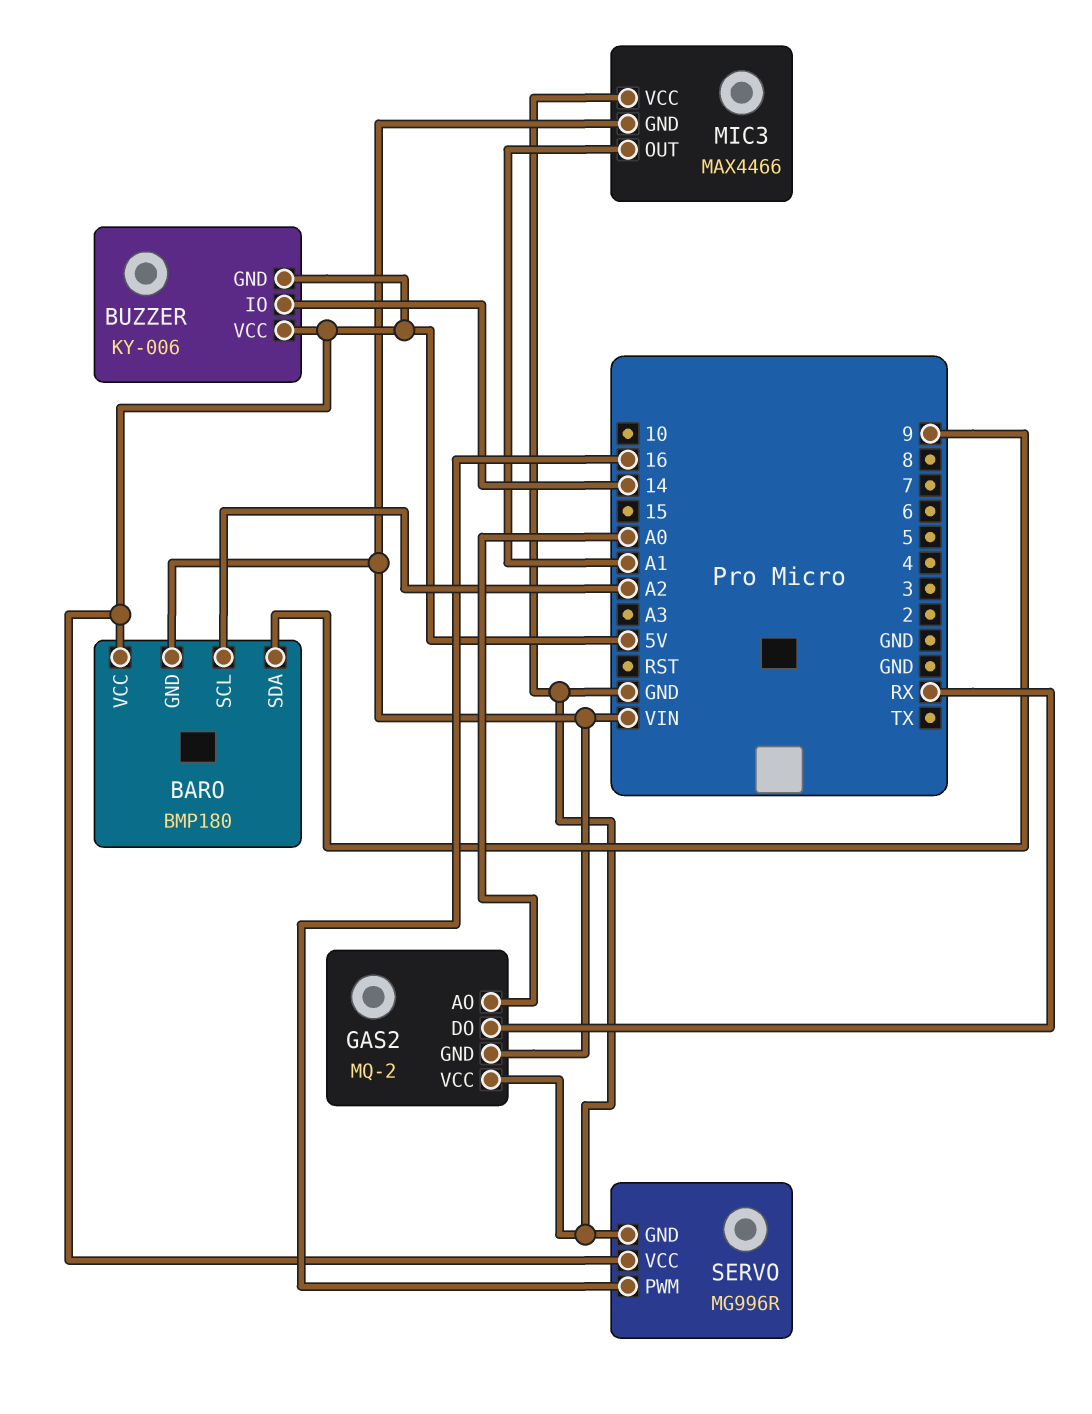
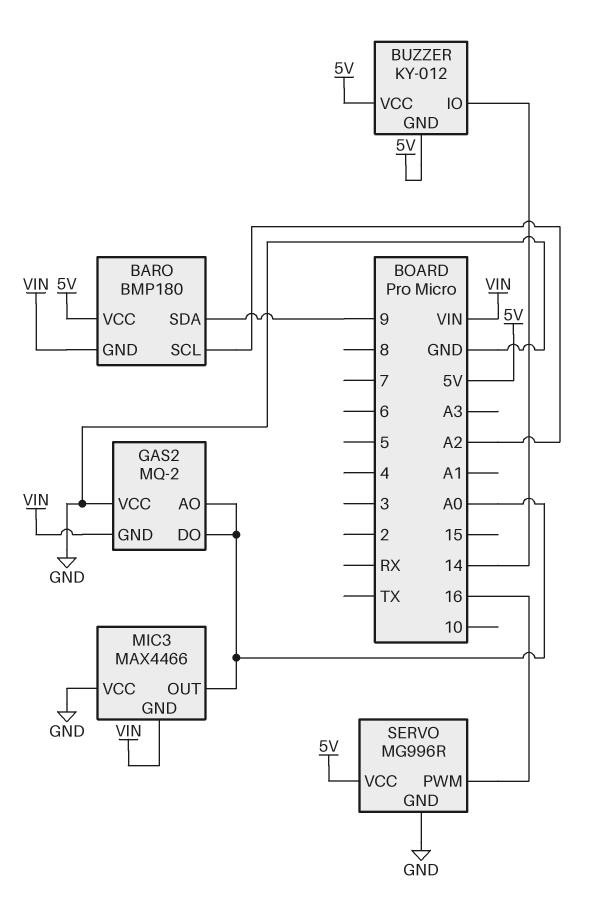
BUZZER: KY-006 -> KY-012
GAS2 pin DO: RX -> A0
MIC3 pin OUT: A1 -> A0

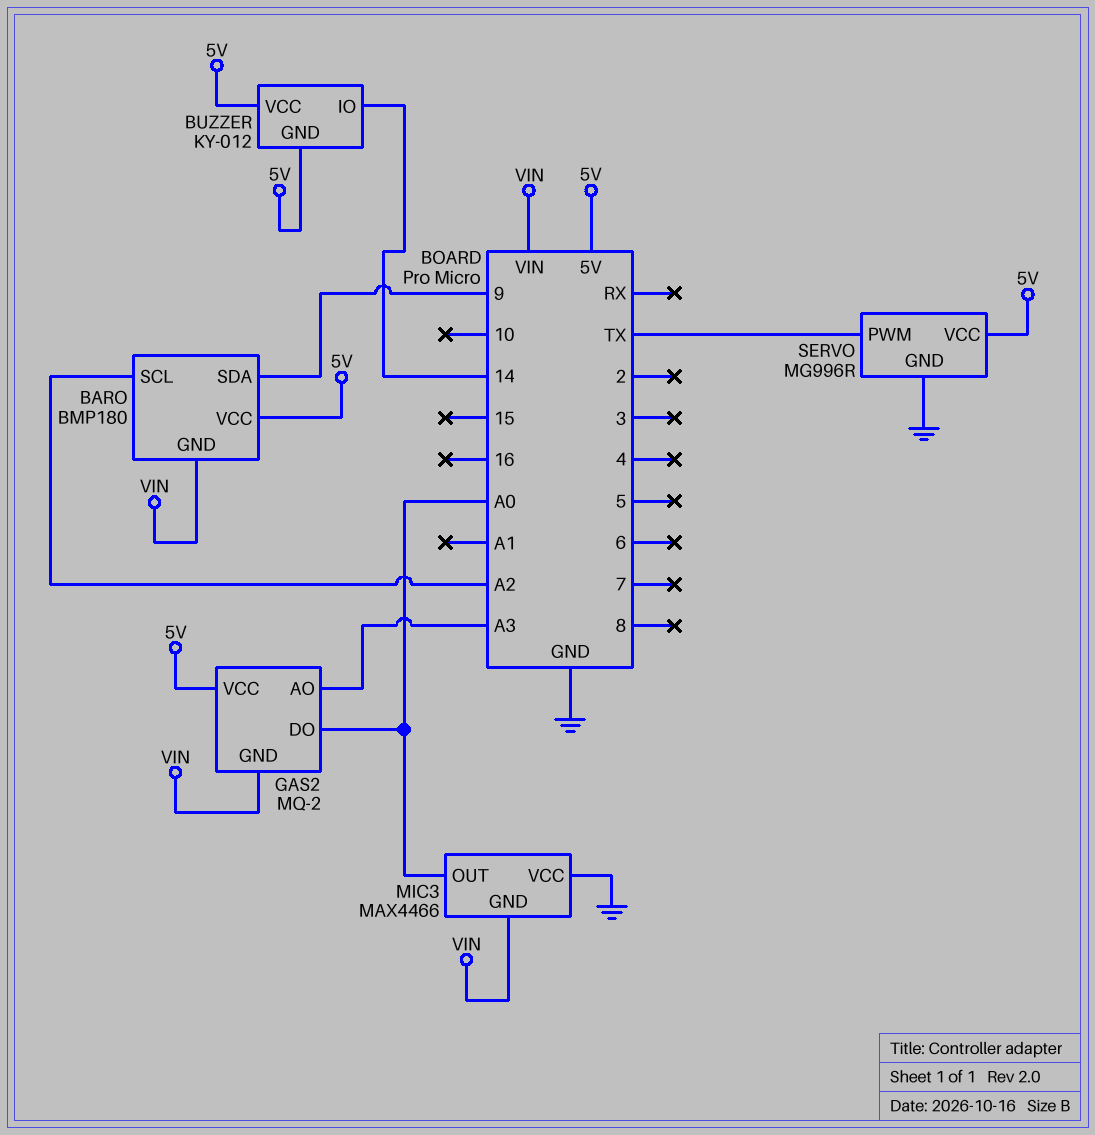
GAS2 pin AO: A0 -> A3
GAS2 pin VCC: GND -> 5V
SERVO pin PWM: 16 -> TX

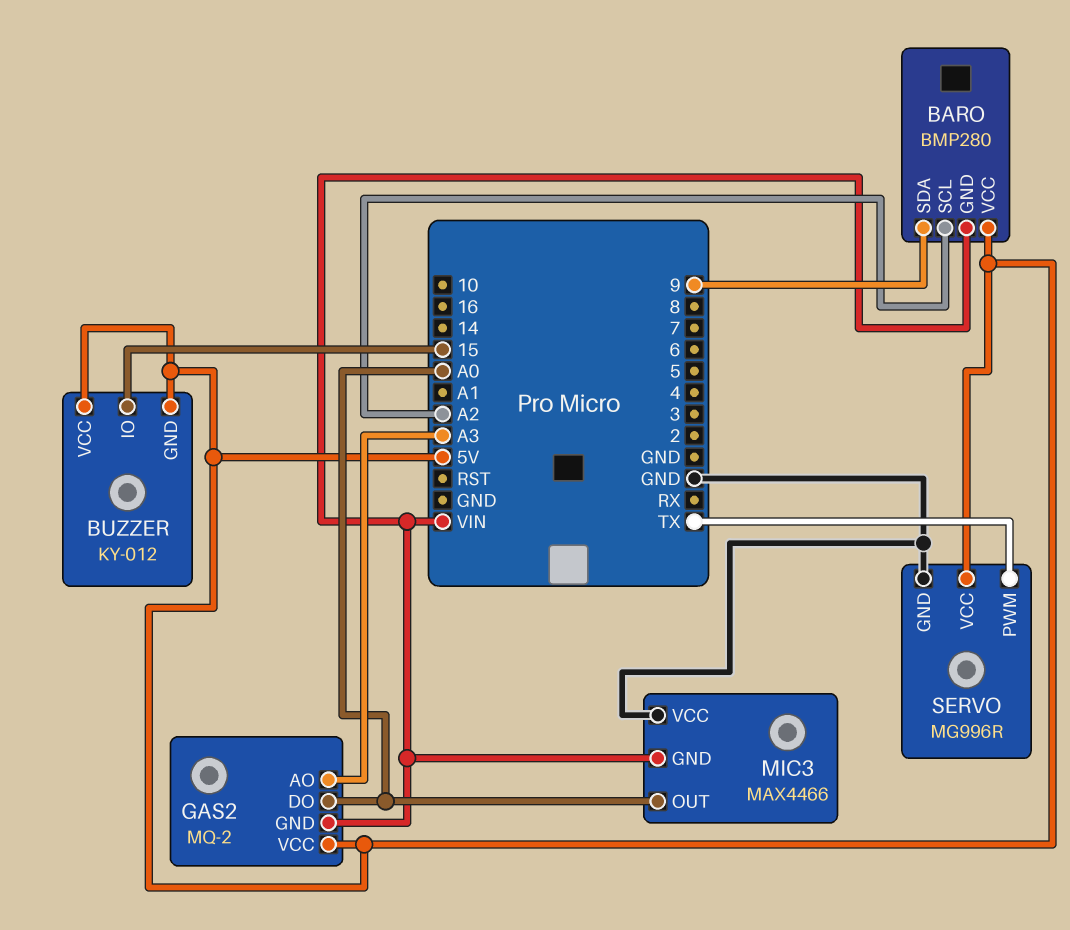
BARO: BMP180 -> BMP280
BUZZER pin IO: 14 -> 15

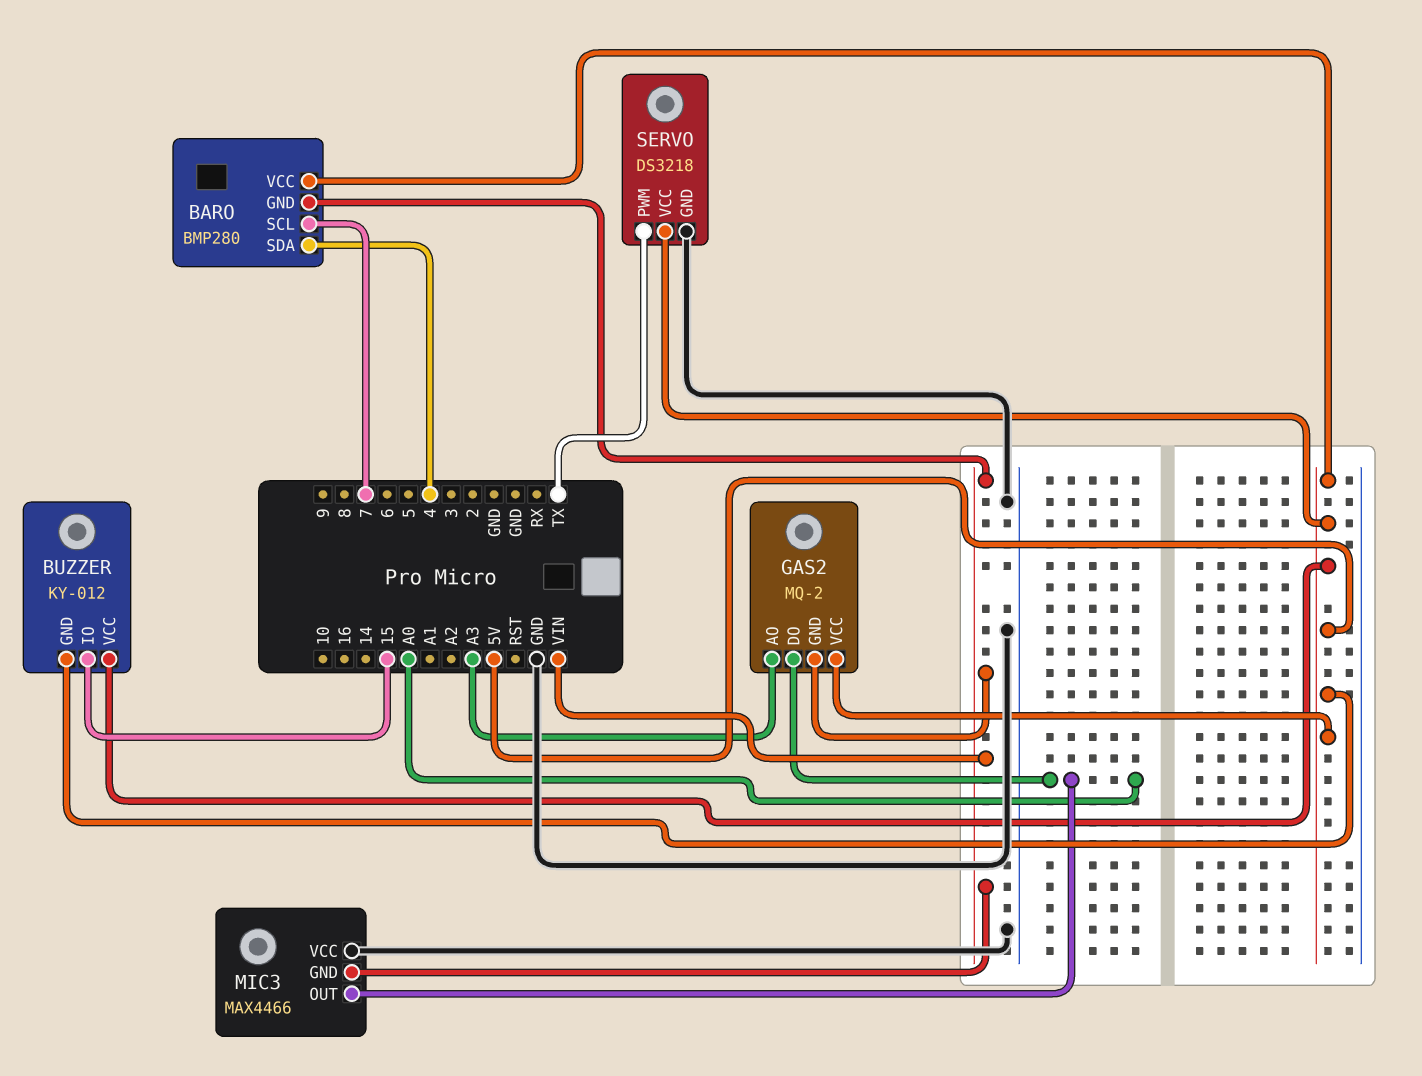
BARO pin SCL: A2 -> 7
BARO pin SDA: 9 -> 4
SERVO: MG996R -> DS3218

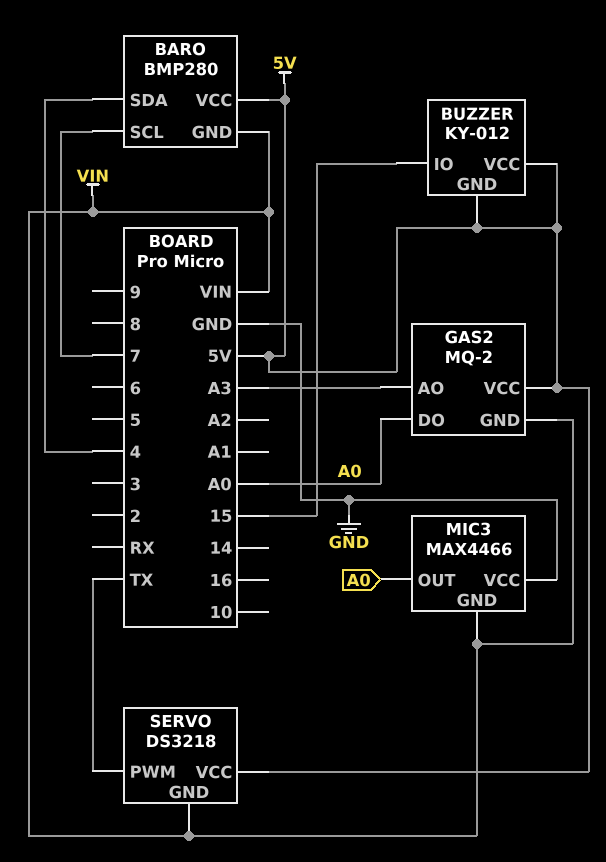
SERVO pin GND: GND -> VIN

